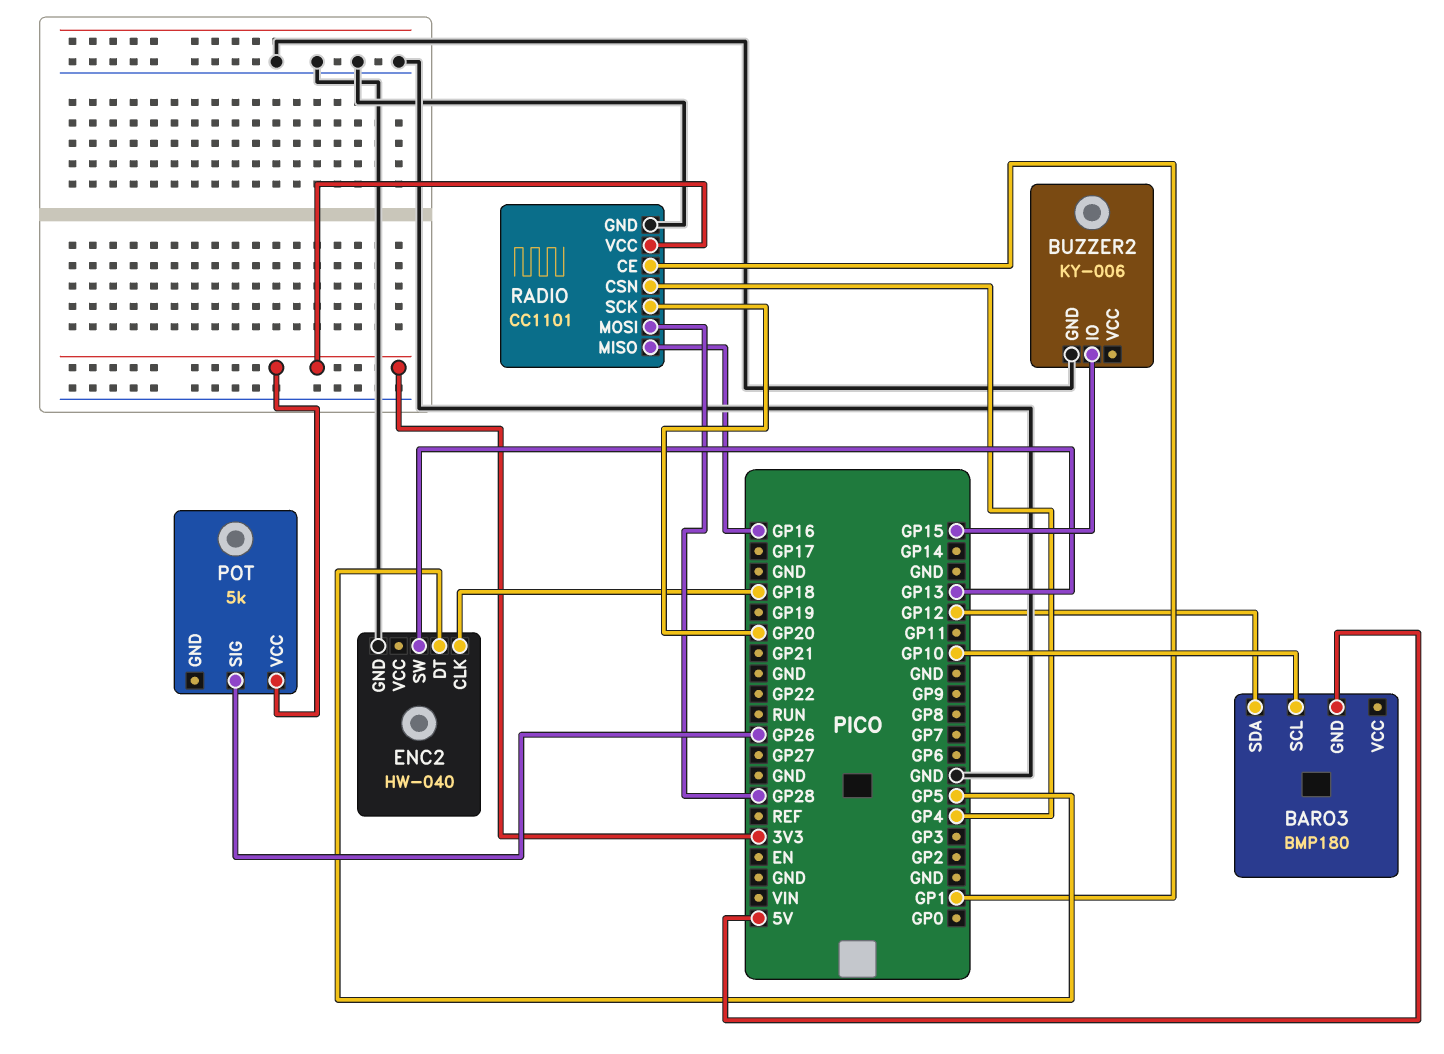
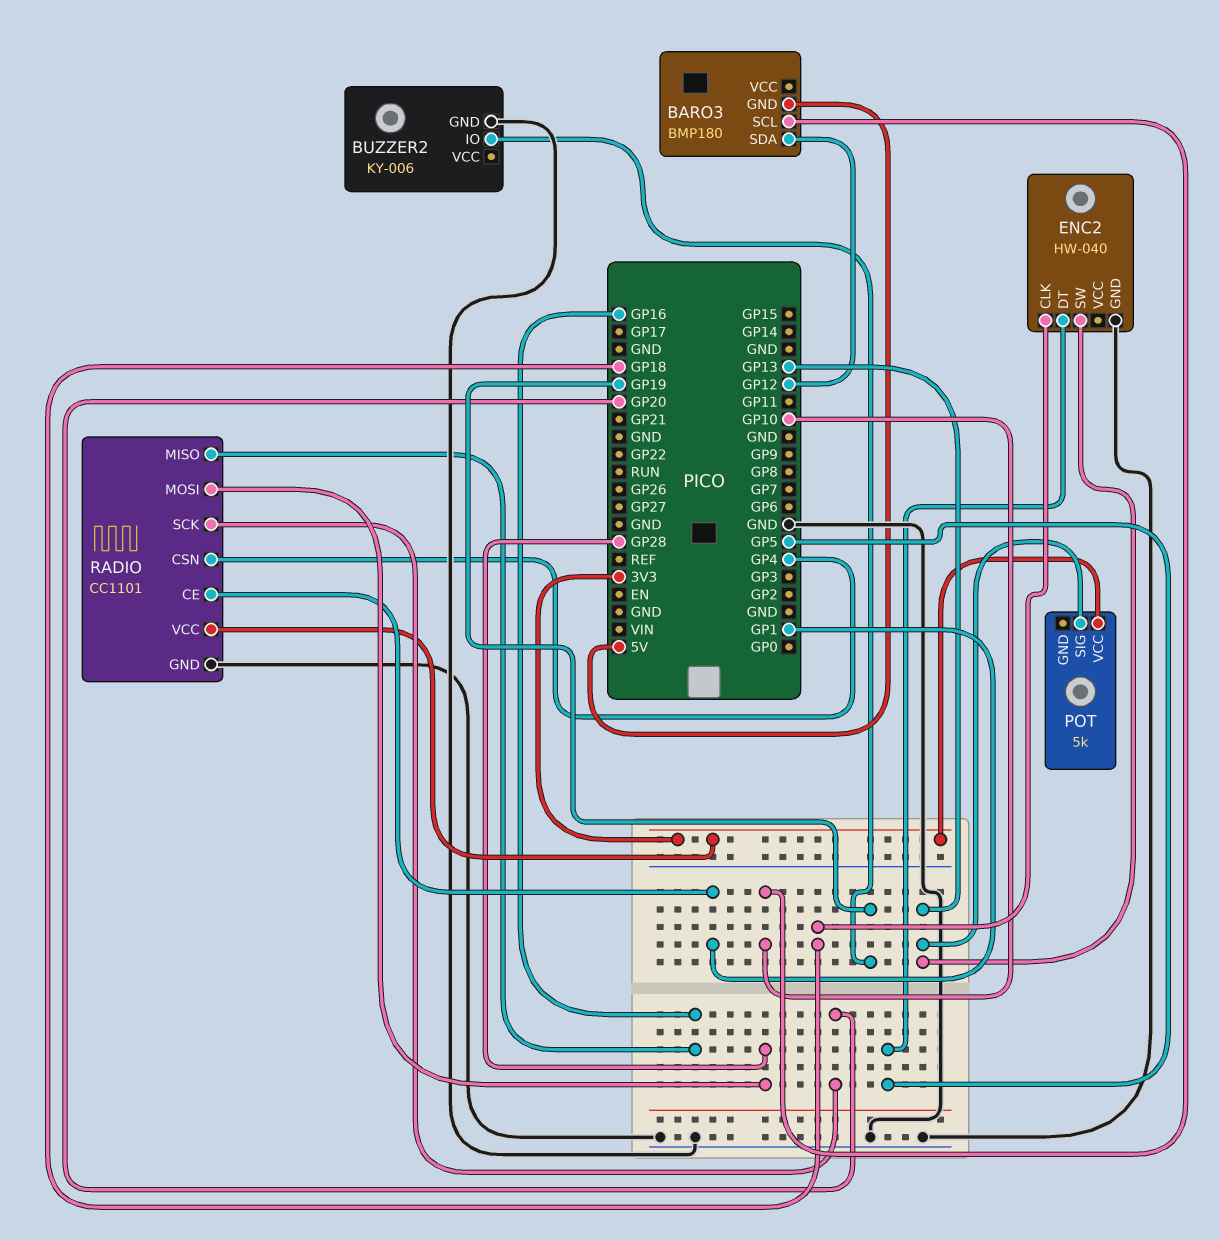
BUZZER2 pin IO: GP15 -> GP19
POT pin SIG: GP26 -> GP13

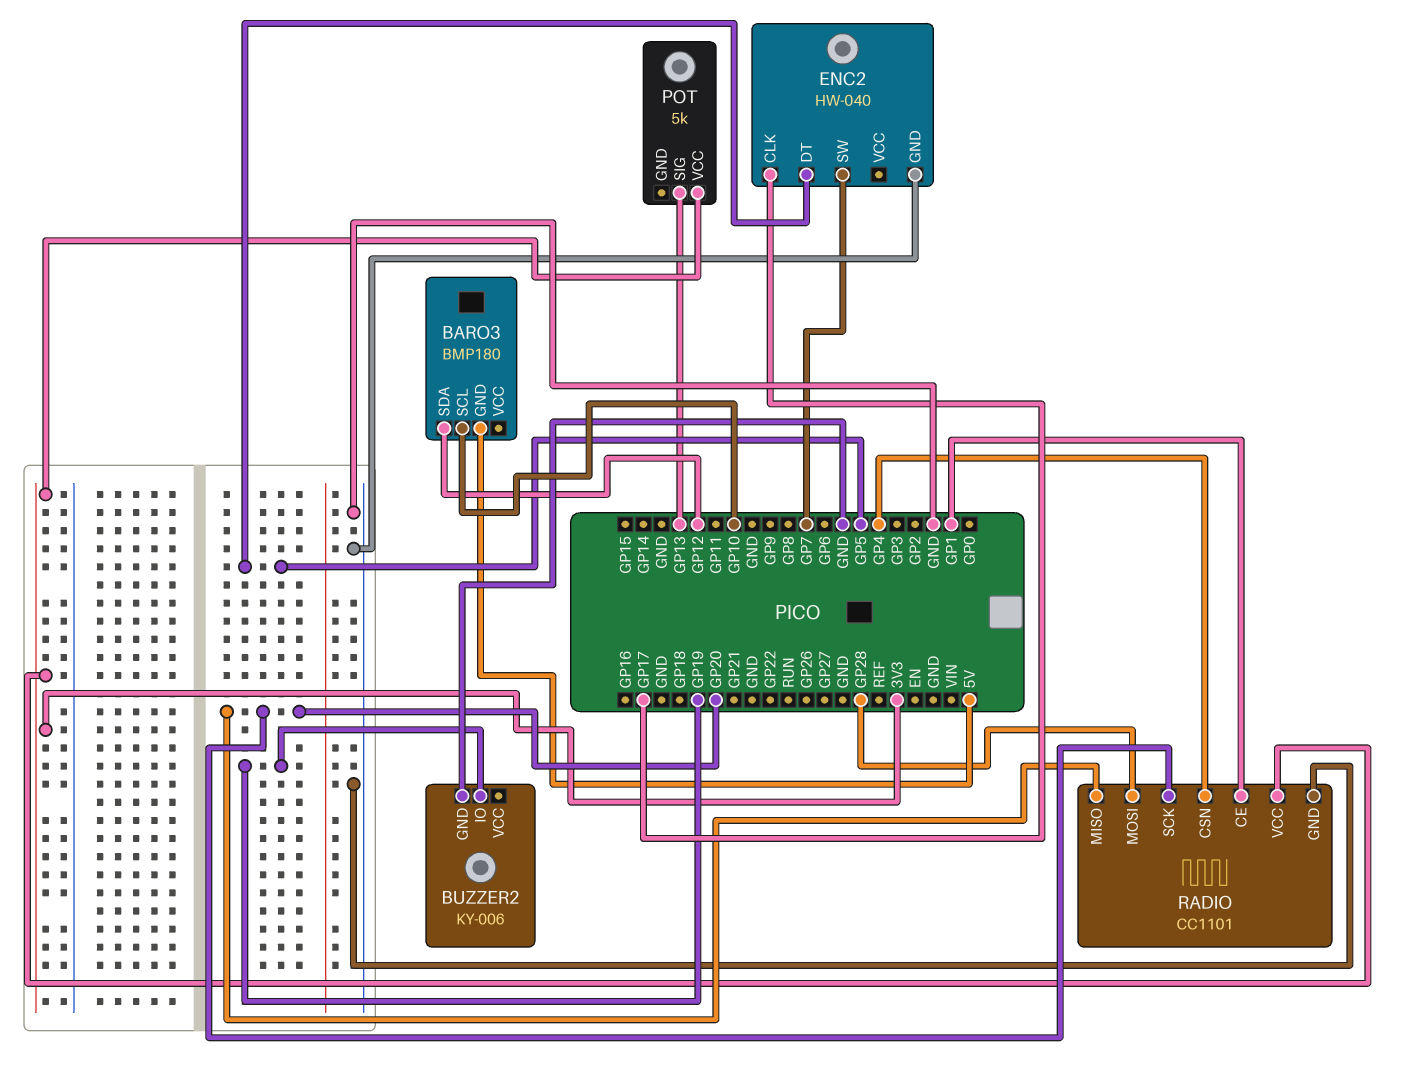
ENC2 pin CLK: GP18 -> GP17
ENC2 pin SW: GP13 -> GP7
RADIO pin MISO: GP16 -> GP20

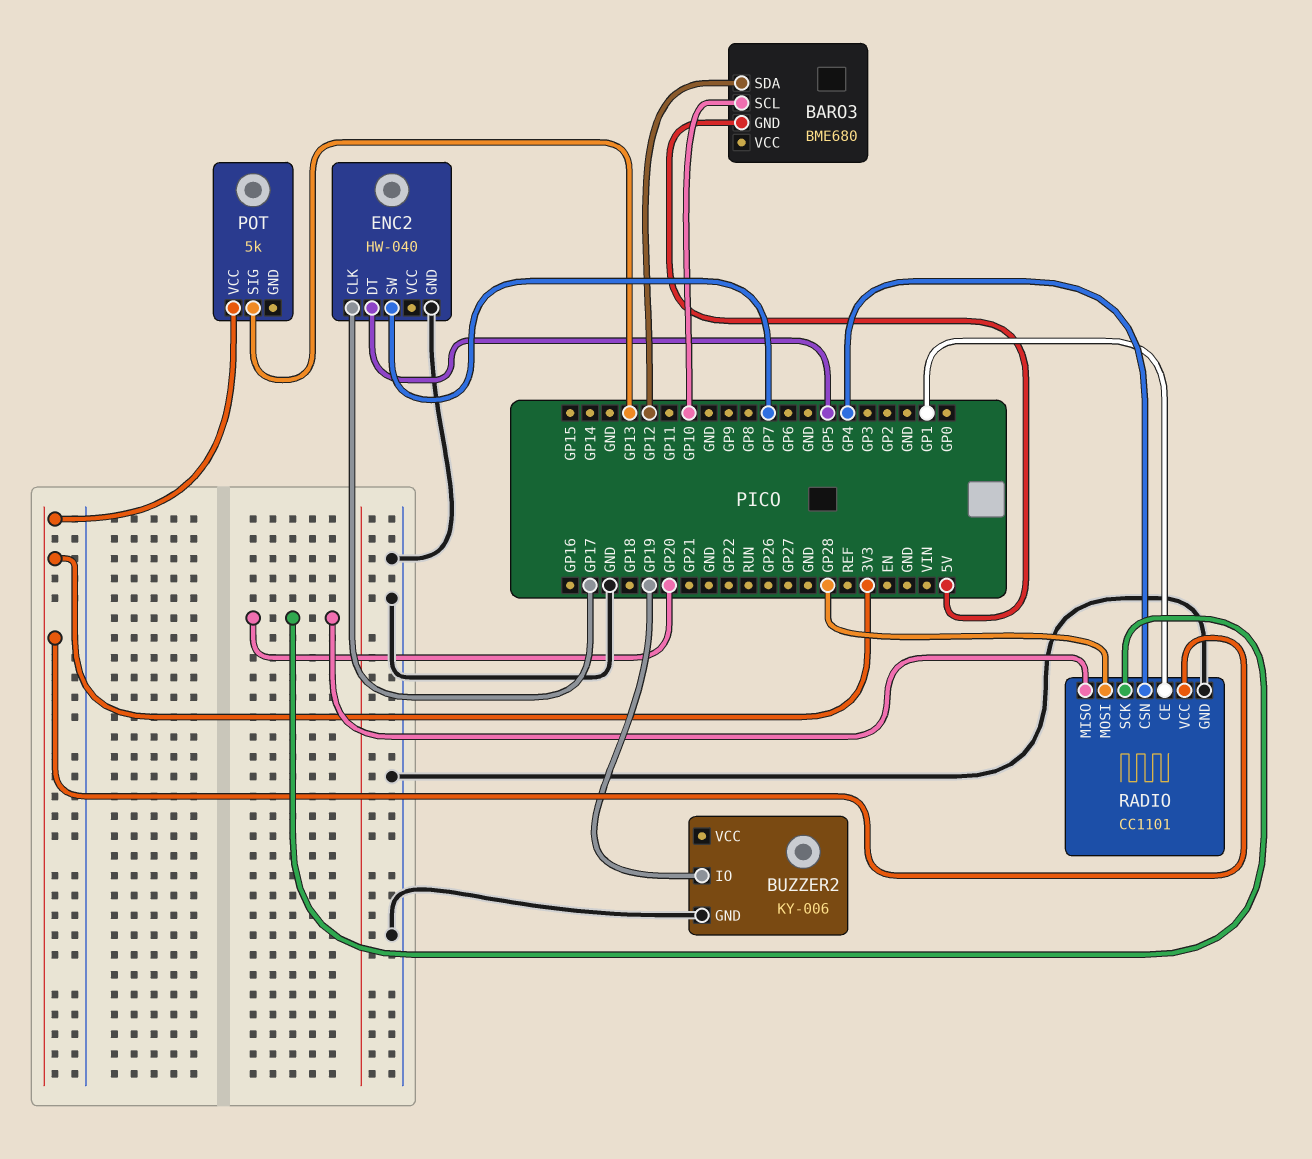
BARO3: BMP180 -> BME680

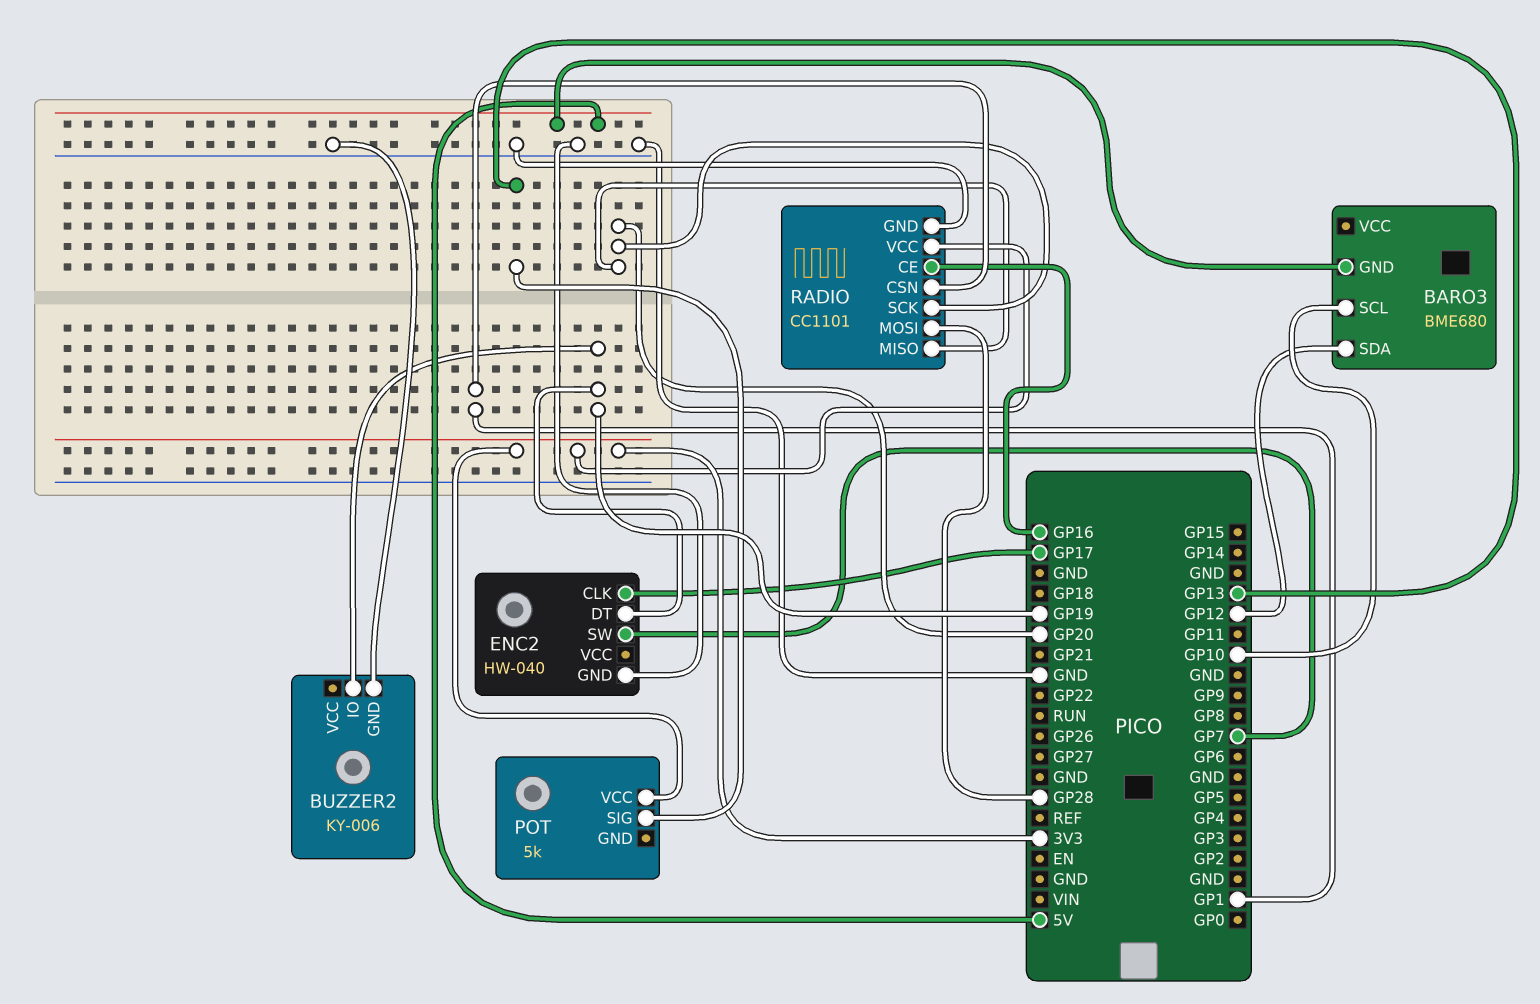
ENC2 pin DT: GP5 -> GP19
RADIO pin CE: GP1 -> GP16
RADIO pin CSN: GP4 -> GP1

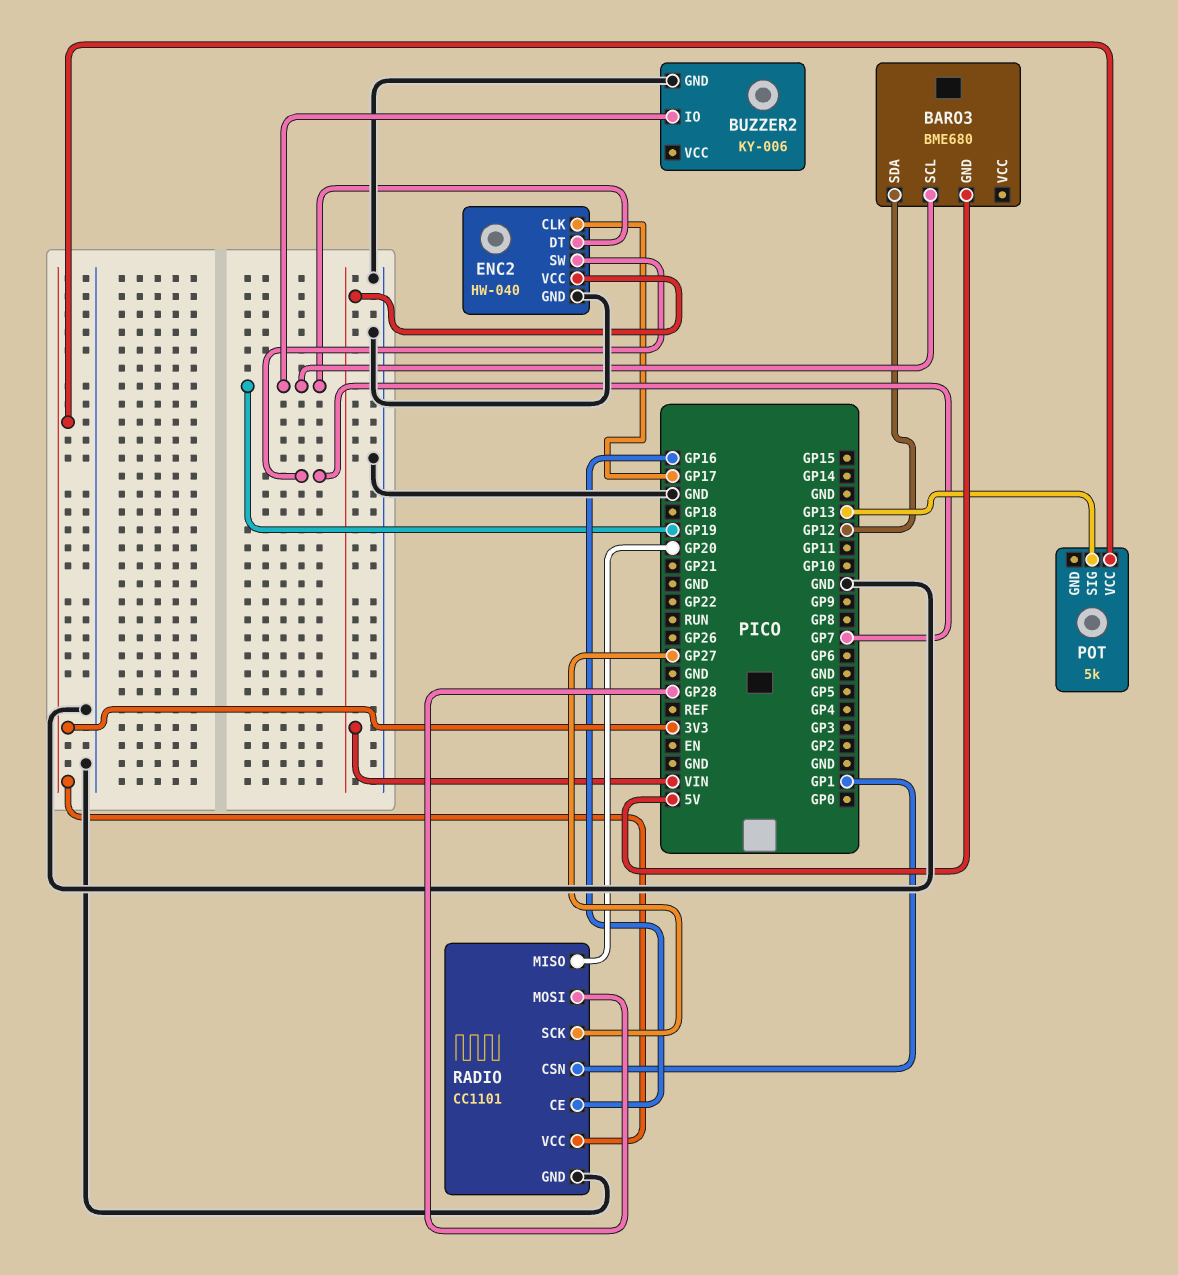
BARO3 pin SCL: GP10 -> GP19
ENC2 pin VCC: none -> VIN
RADIO pin SCK: GP20 -> GP27

